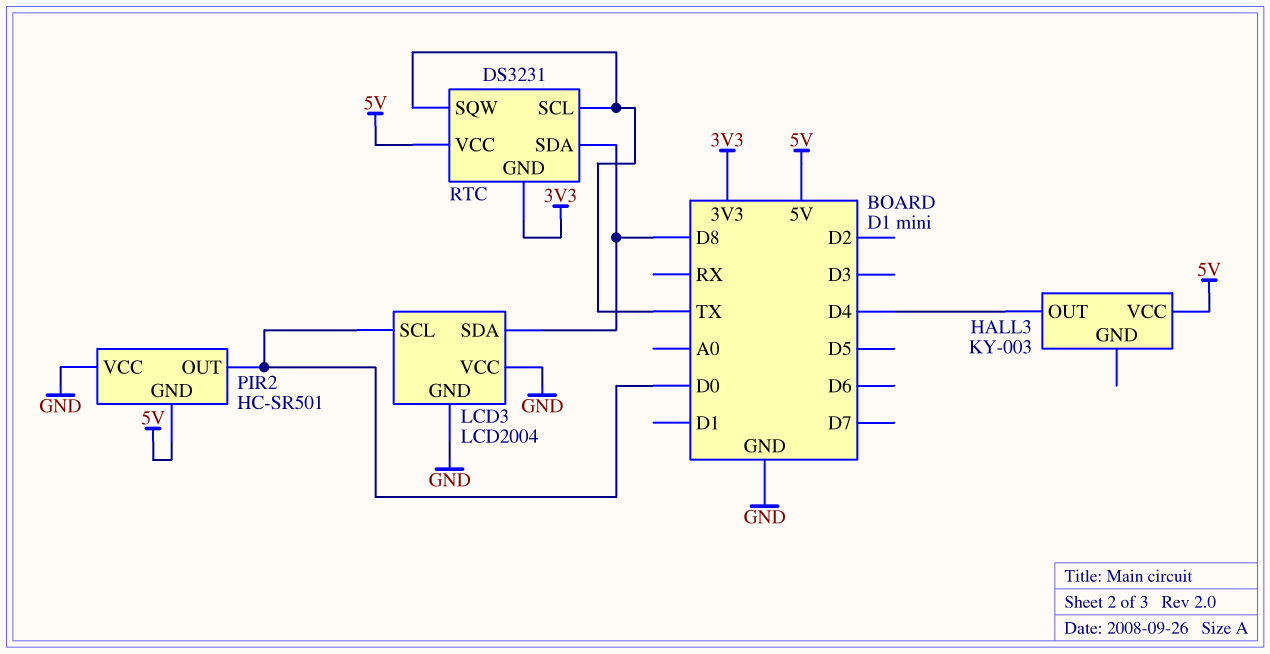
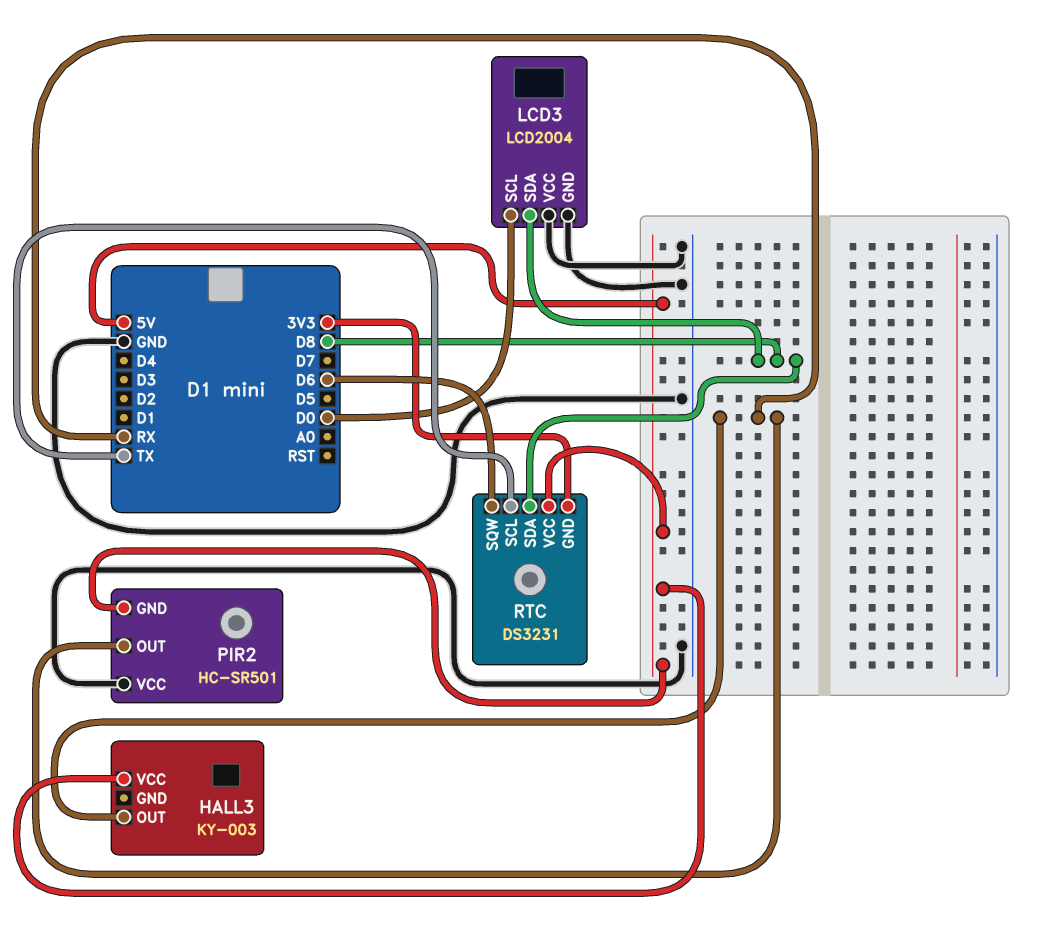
HALL3 pin OUT: D4 -> RX
PIR2 pin OUT: D0 -> RX
RTC pin SQW: TX -> D6

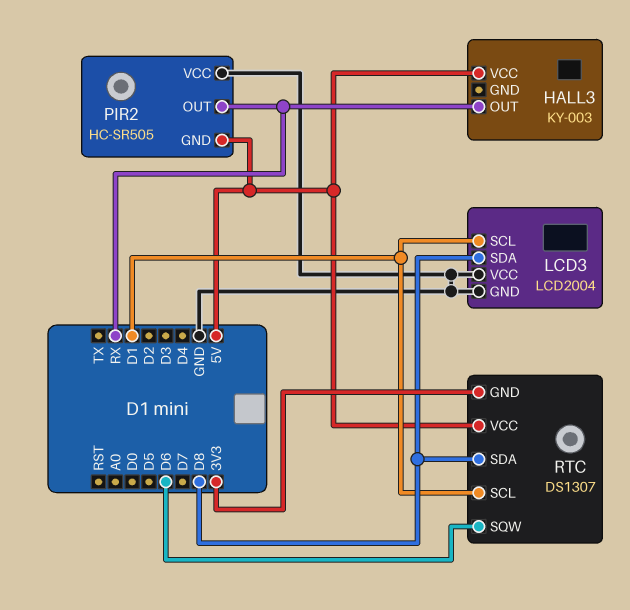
LCD3 pin SCL: D0 -> D1
PIR2: HC-SR501 -> HC-SR505
RTC: DS3231 -> DS1307
RTC pin SCL: TX -> D1

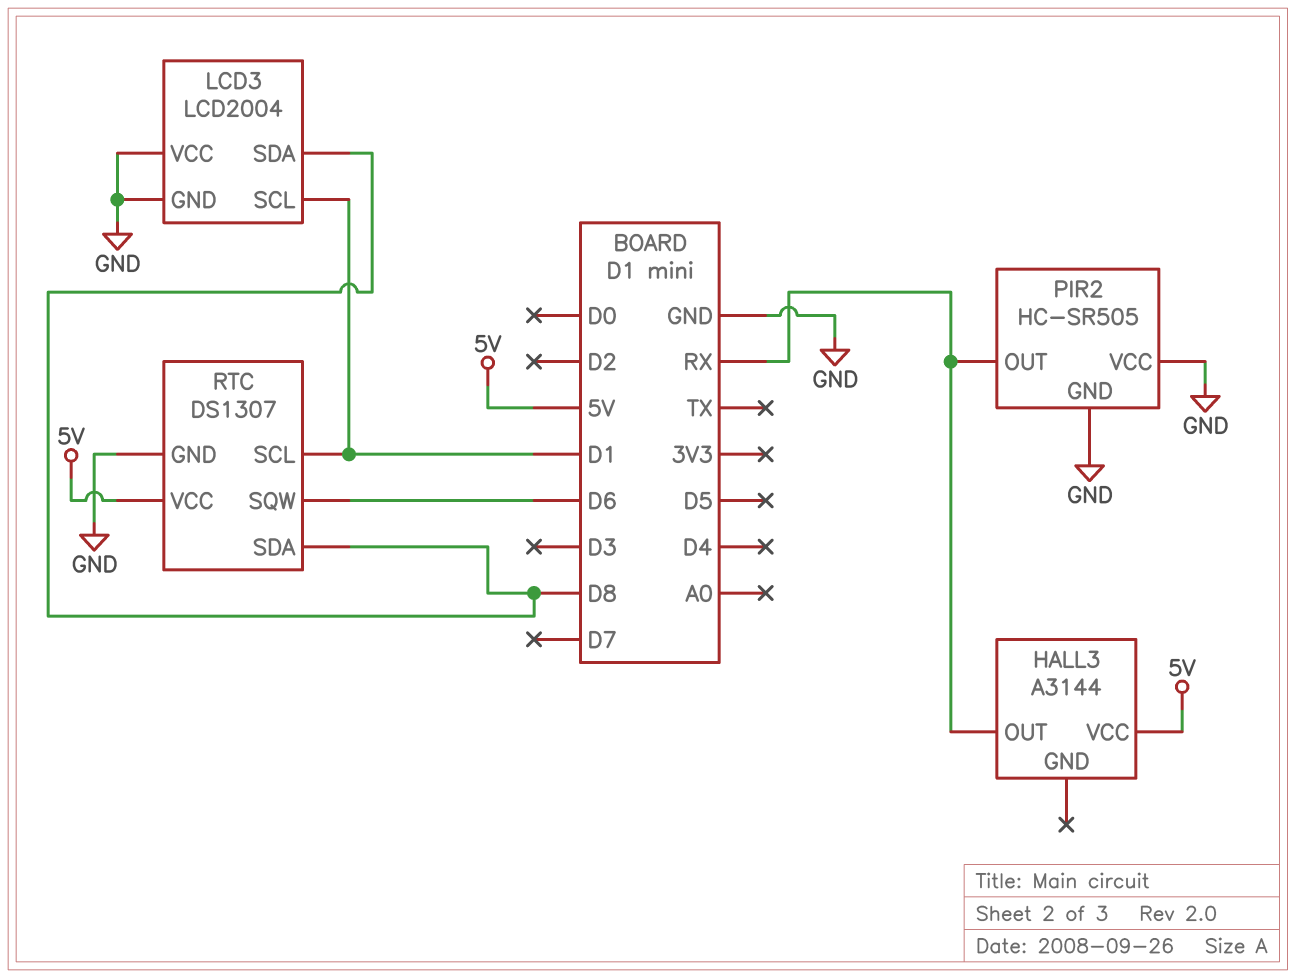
HALL3: KY-003 -> A3144
PIR2 pin GND: 5V -> GND
RTC pin GND: 3V3 -> GND

